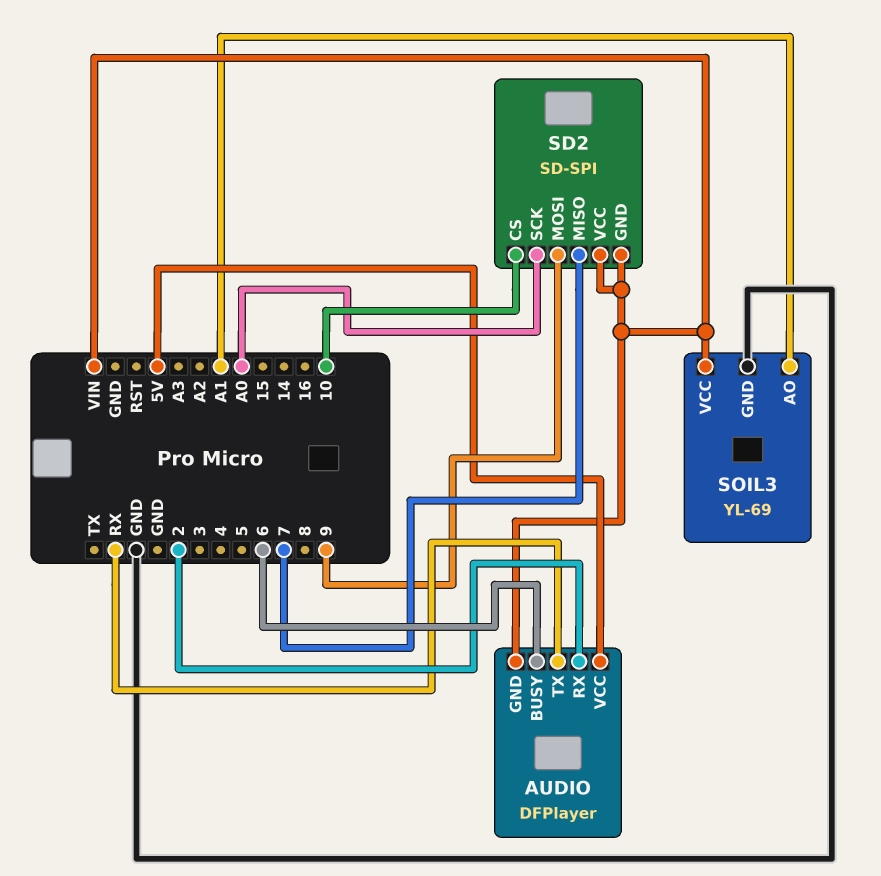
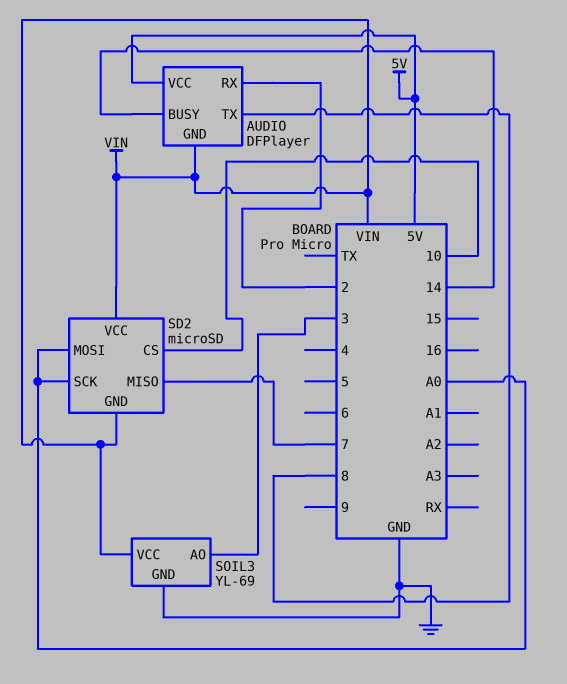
AUDIO pin BUSY: 6 -> 14
AUDIO pin TX: RX -> 8
SD2: SD-SPI -> microSD
SD2 pin MOSI: 9 -> A0
SOIL3 pin AO: A1 -> 3

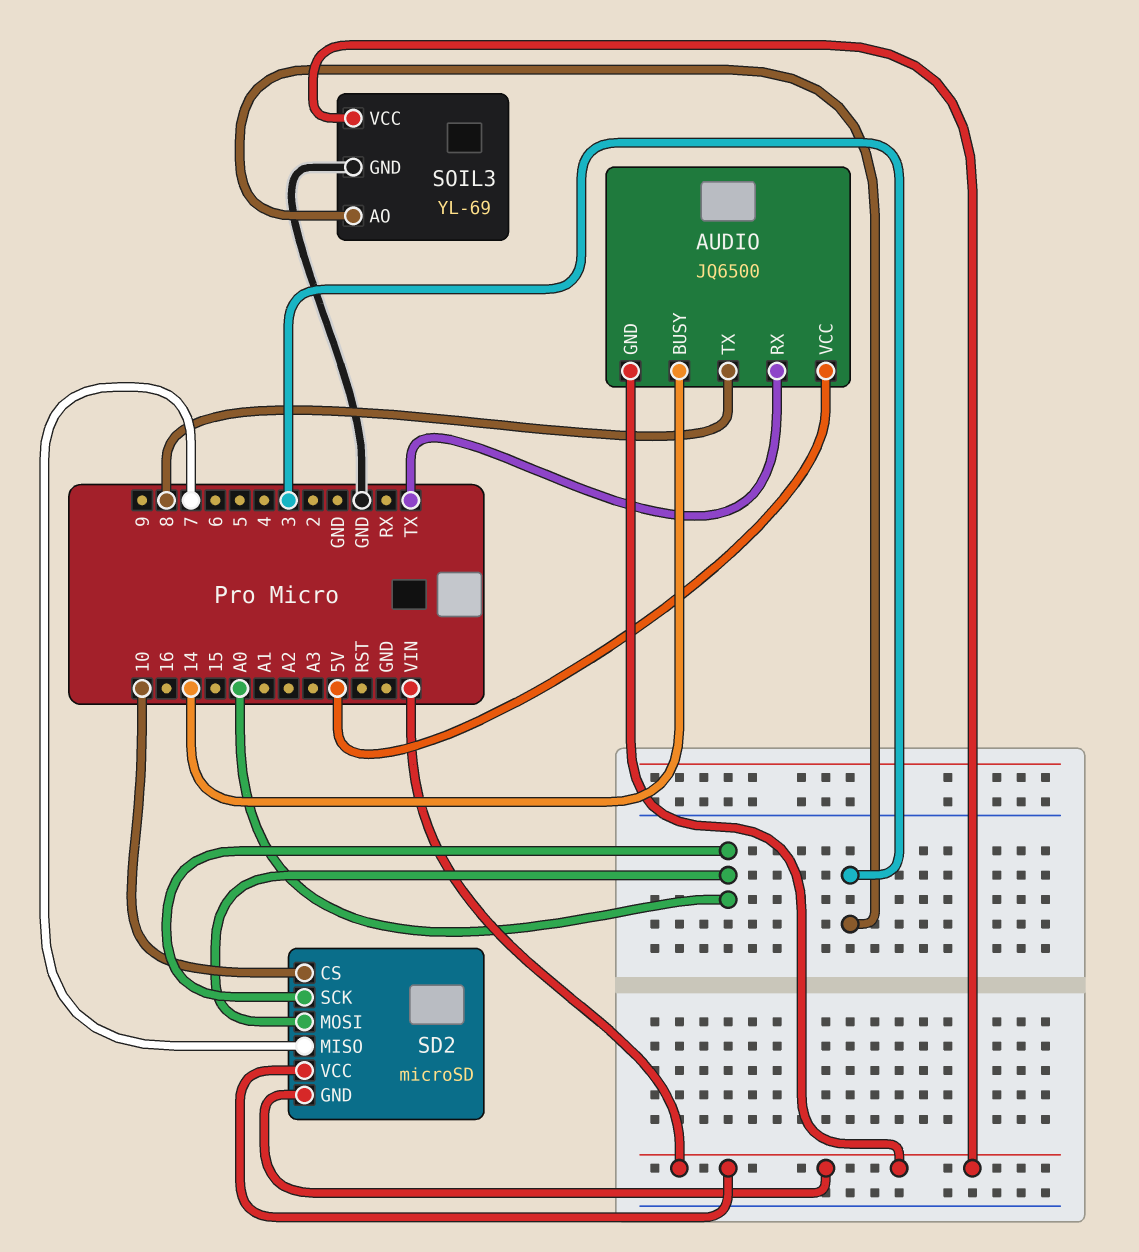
AUDIO: DFPlayer -> JQ6500
AUDIO pin RX: 2 -> TX

